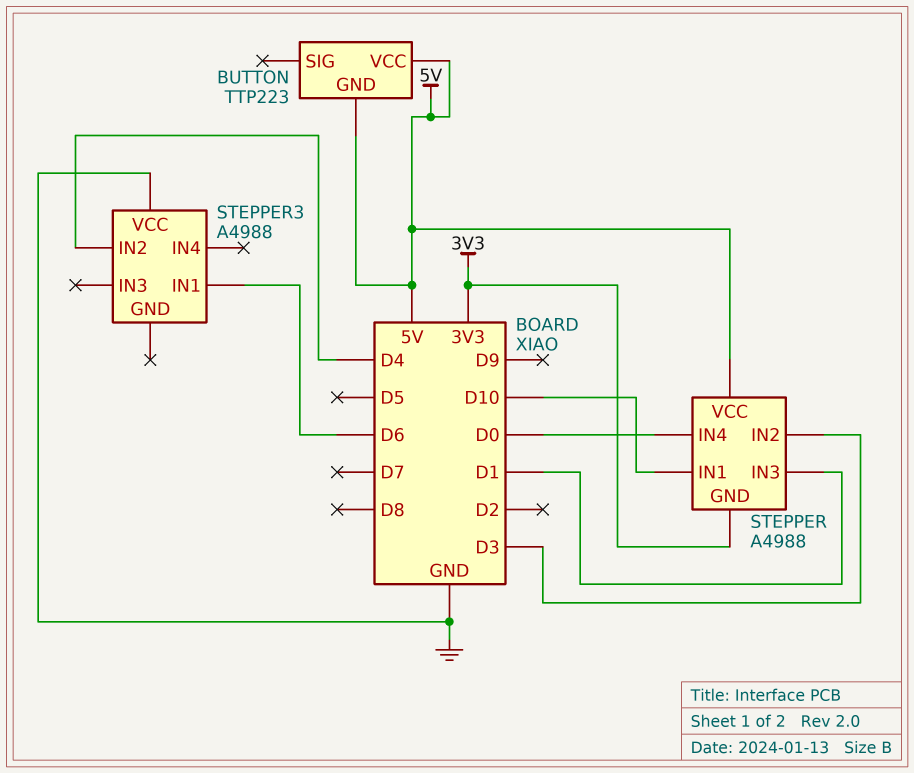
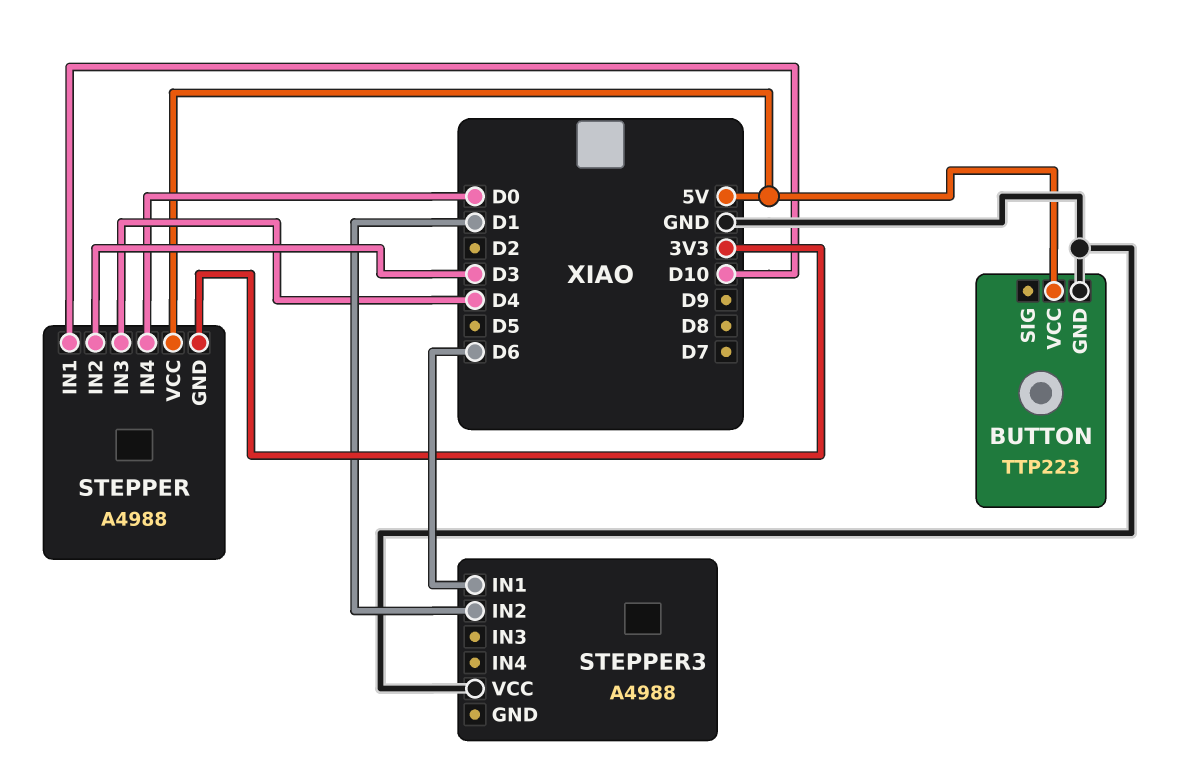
BUTTON pin GND: 5V -> GND
STEPPER pin IN3: D1 -> D4
STEPPER3 pin IN2: D4 -> D1

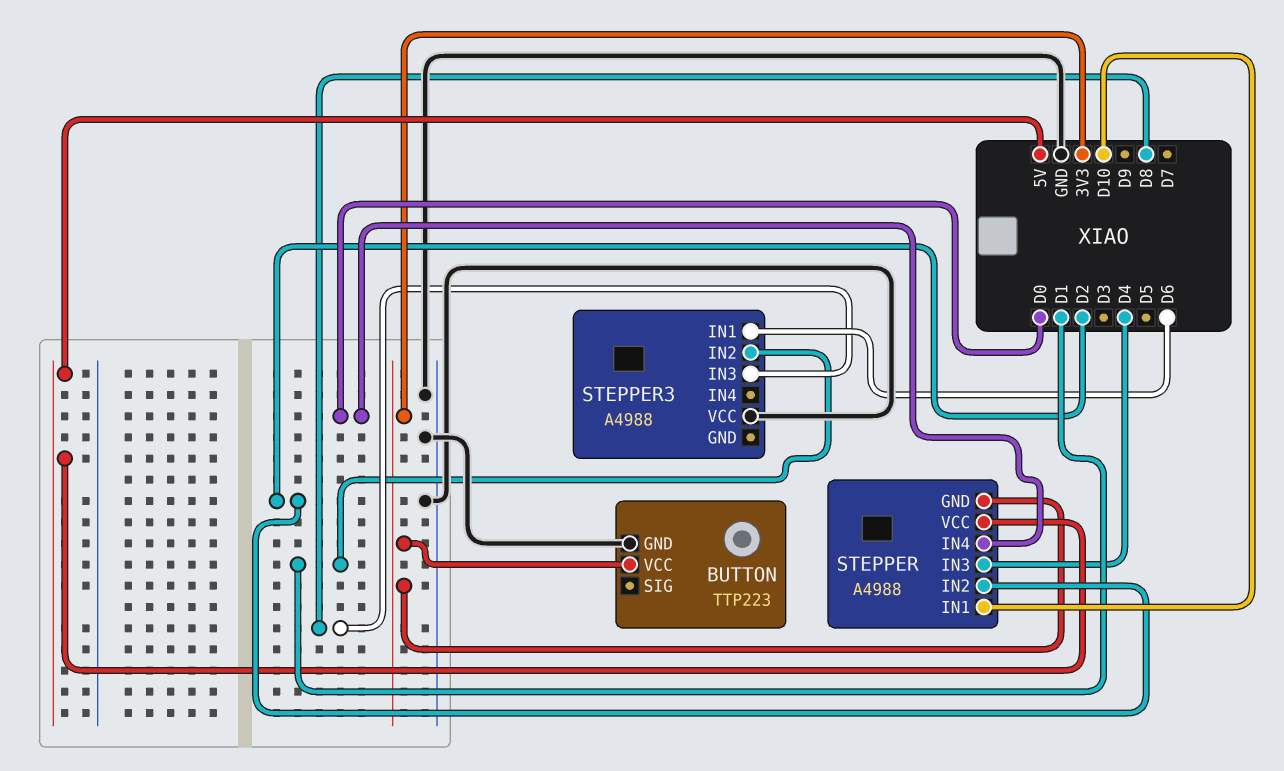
BUTTON pin VCC: 5V -> 3V3
STEPPER pin IN2: D3 -> D2
STEPPER3 pin IN3: none -> D8

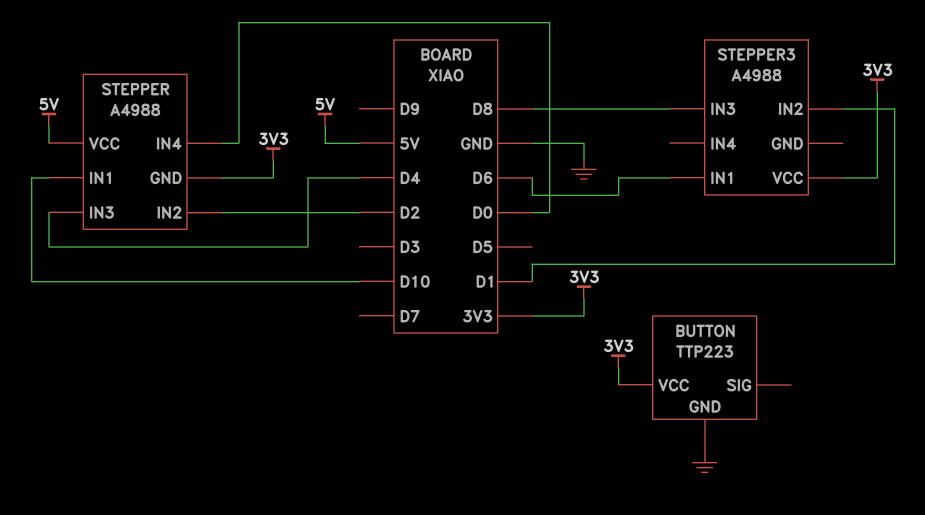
STEPPER3 pin VCC: GND -> 3V3

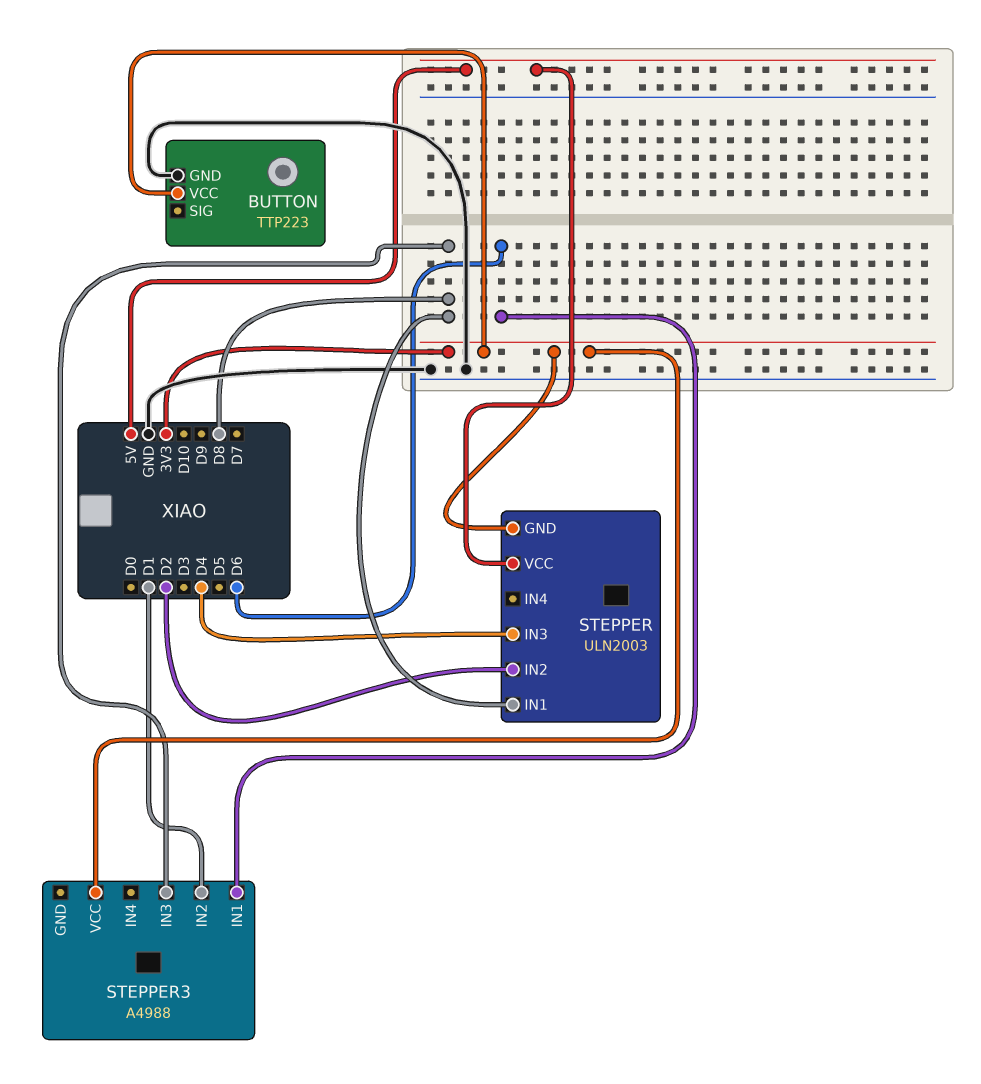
STEPPER: A4988 -> ULN2003
STEPPER pin IN1: D10 -> D8
STEPPER pin IN4: D0 -> none

